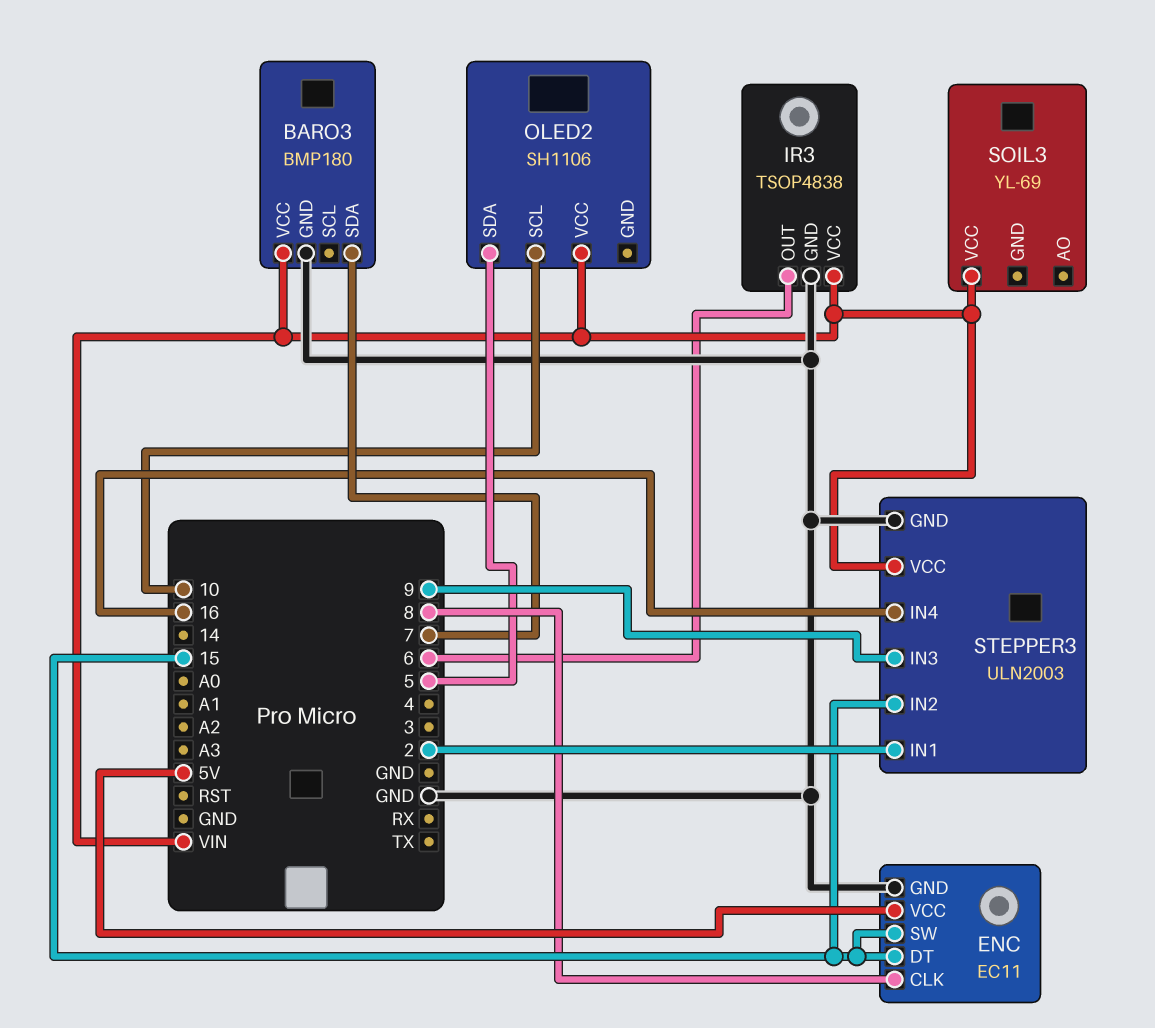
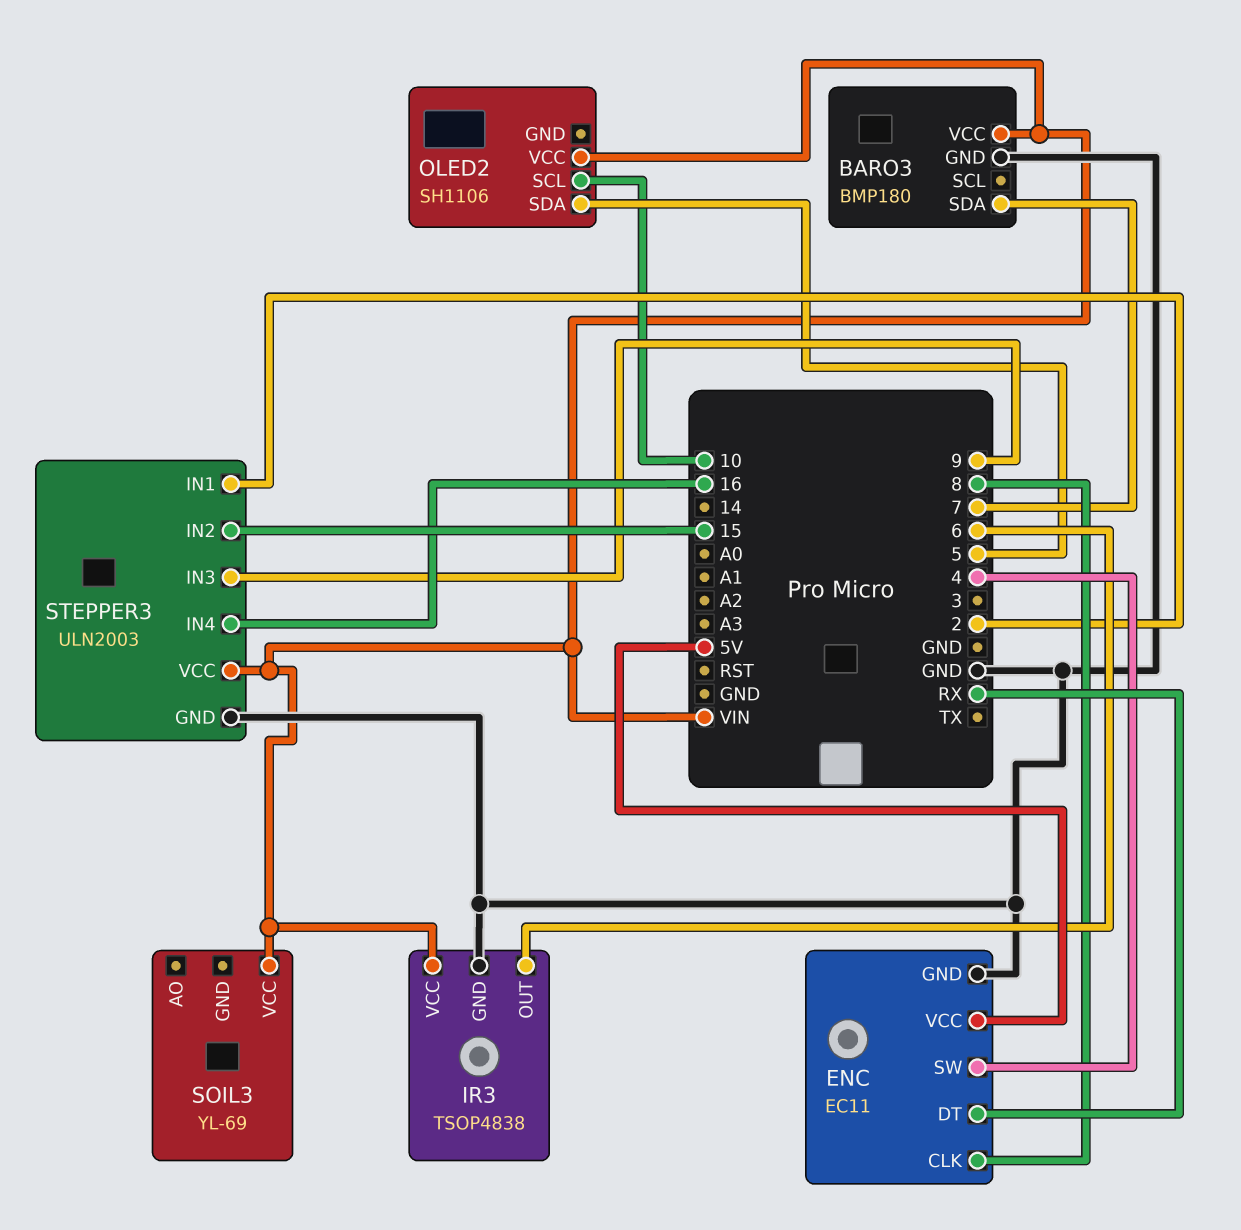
ENC pin DT: 15 -> RX
ENC pin SW: 15 -> 4

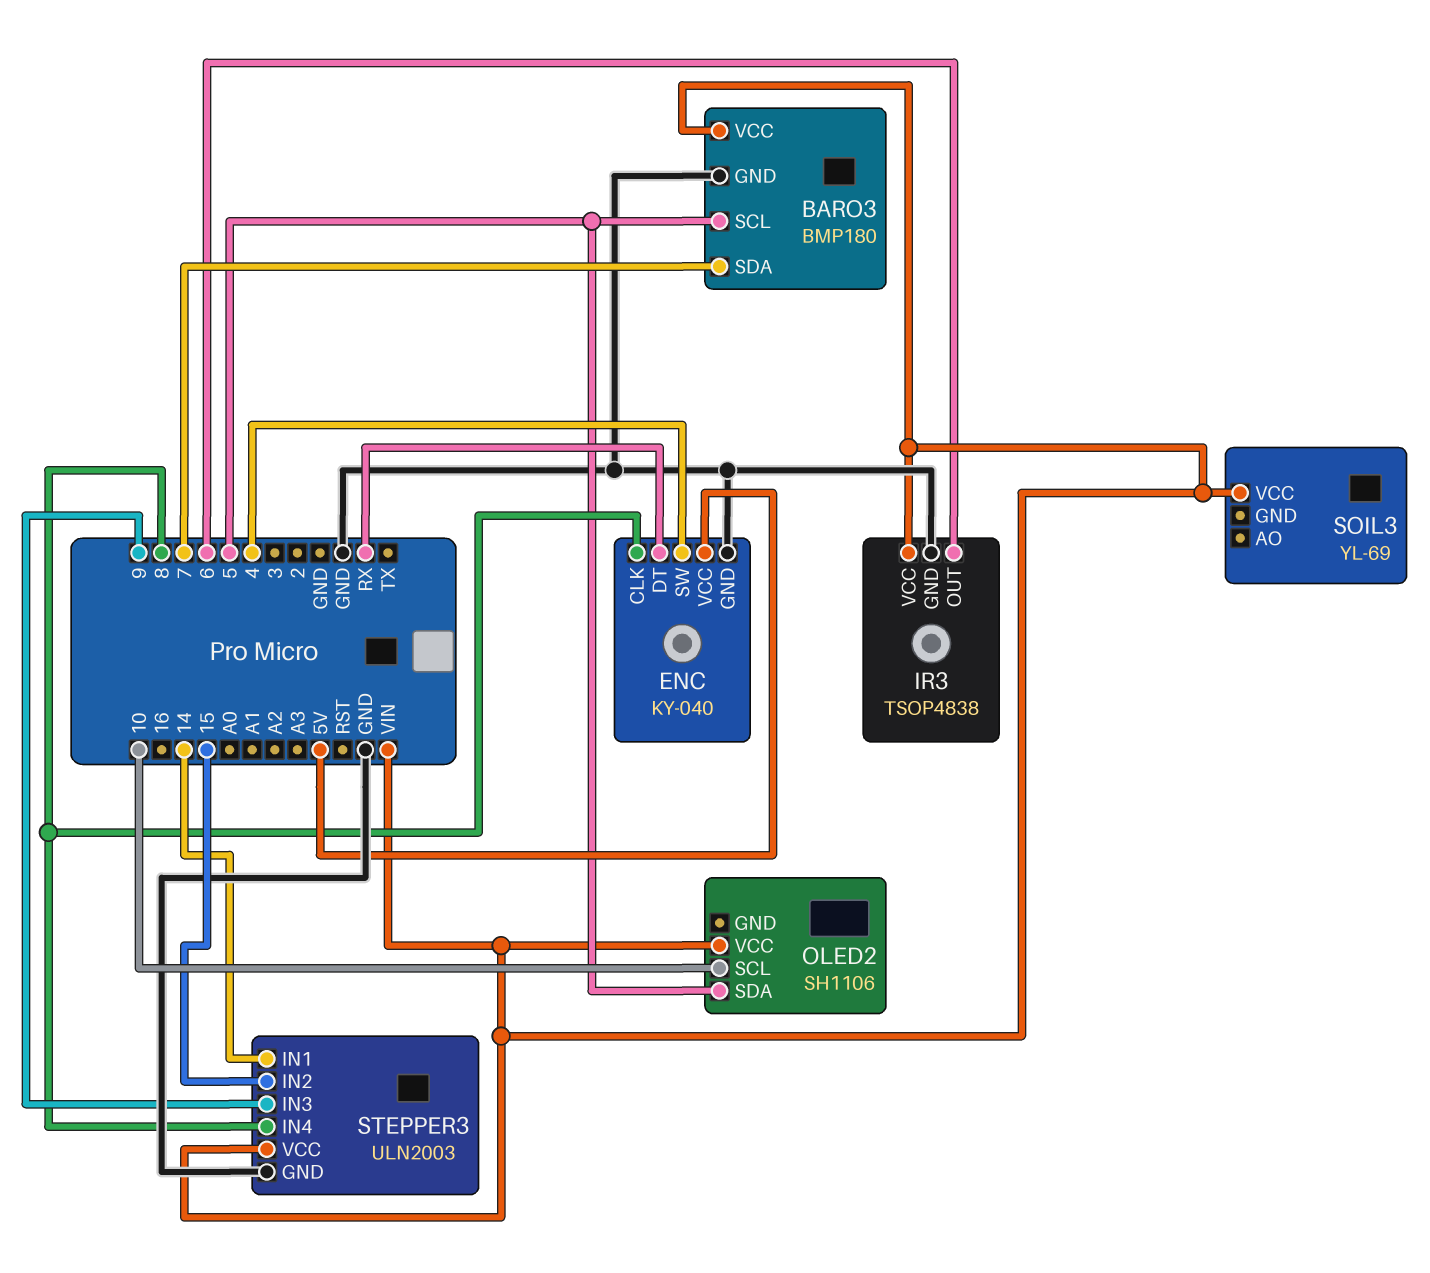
BARO3 pin SCL: none -> 5
ENC: EC11 -> KY-040
STEPPER3 pin IN1: 2 -> 14
STEPPER3 pin IN4: 16 -> 8

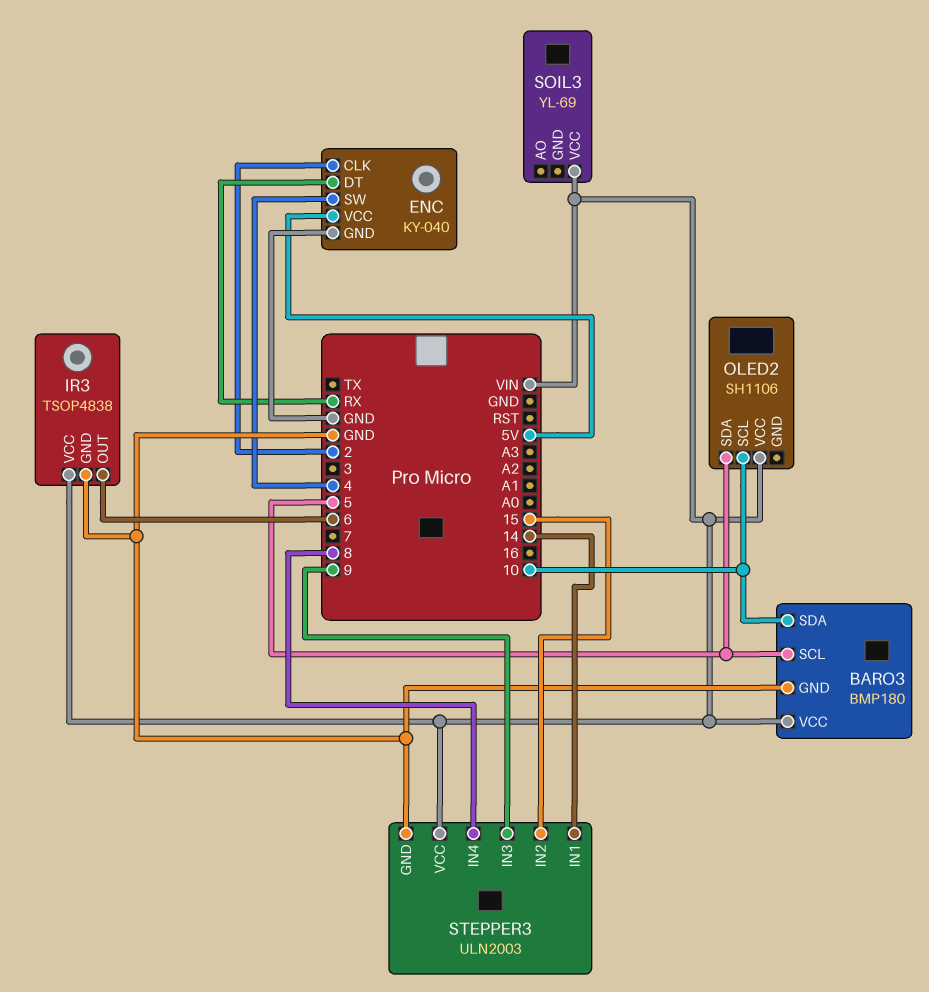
BARO3 pin SDA: 7 -> 10
ENC pin CLK: 8 -> 2

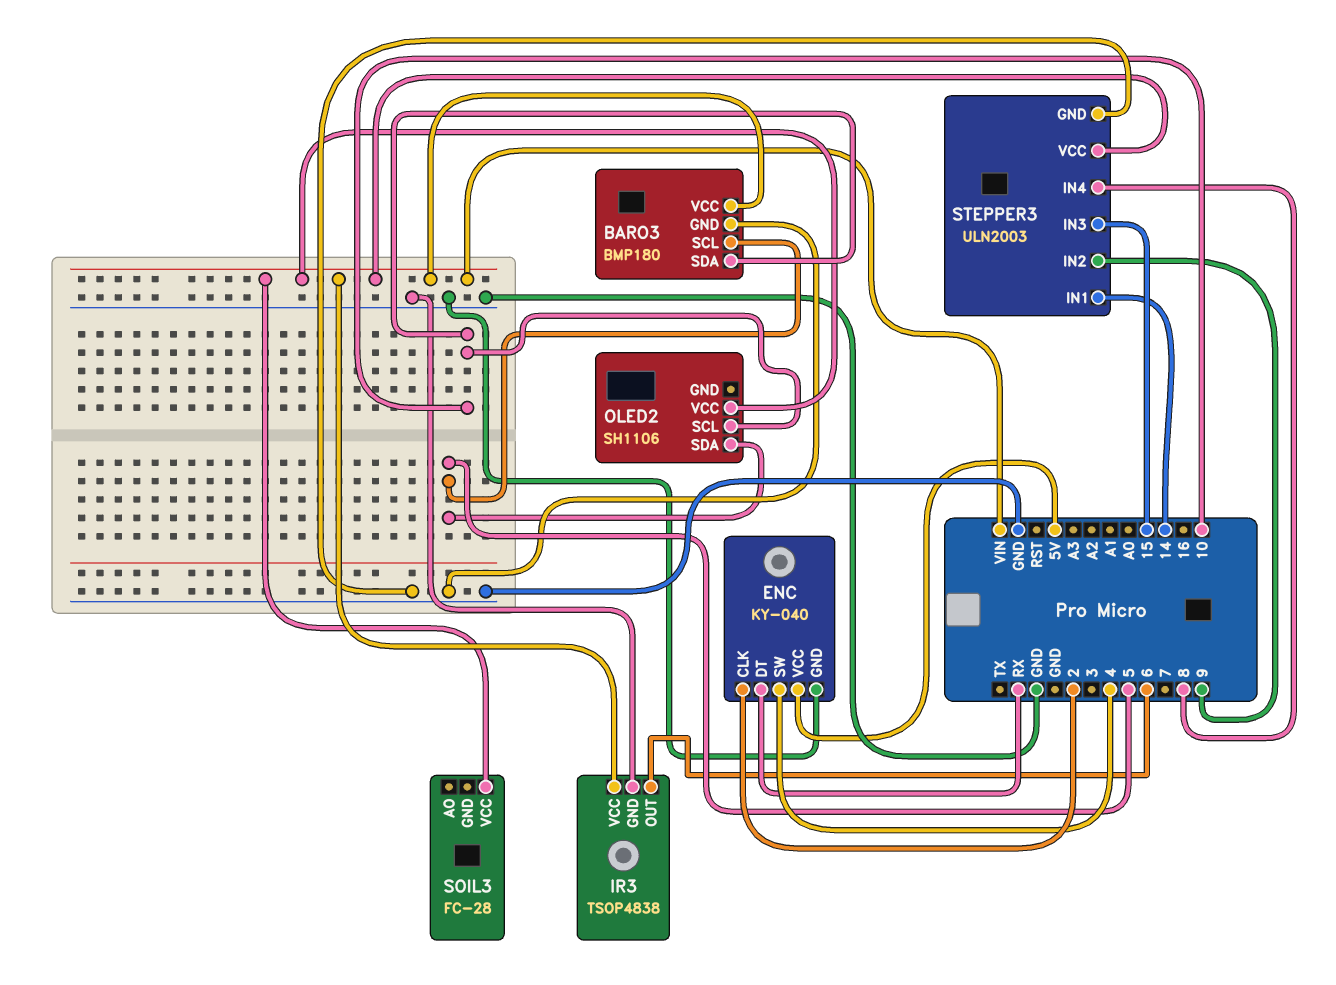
SOIL3: YL-69 -> FC-28
STEPPER3 pin IN2: 15 -> 9
STEPPER3 pin IN3: 9 -> 15

